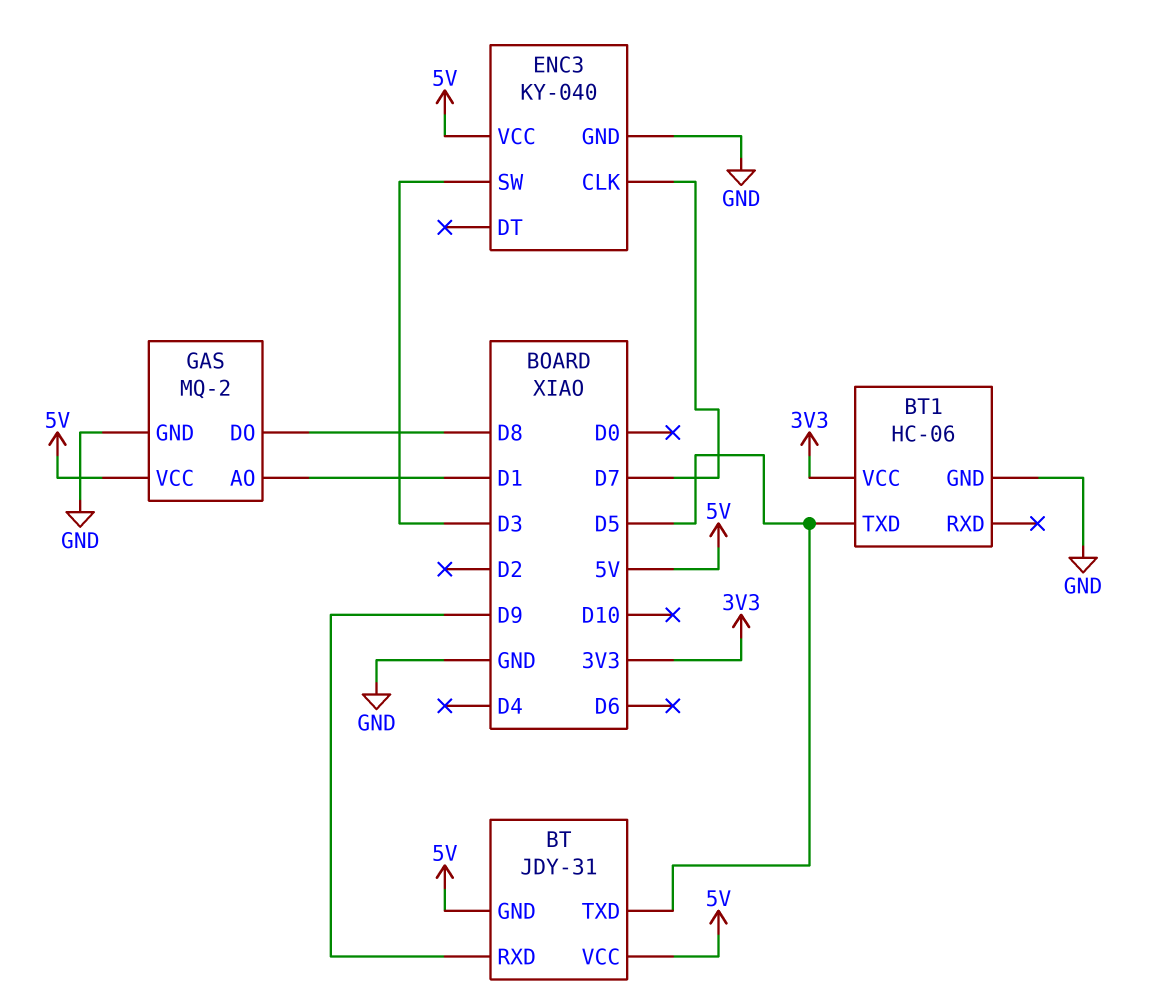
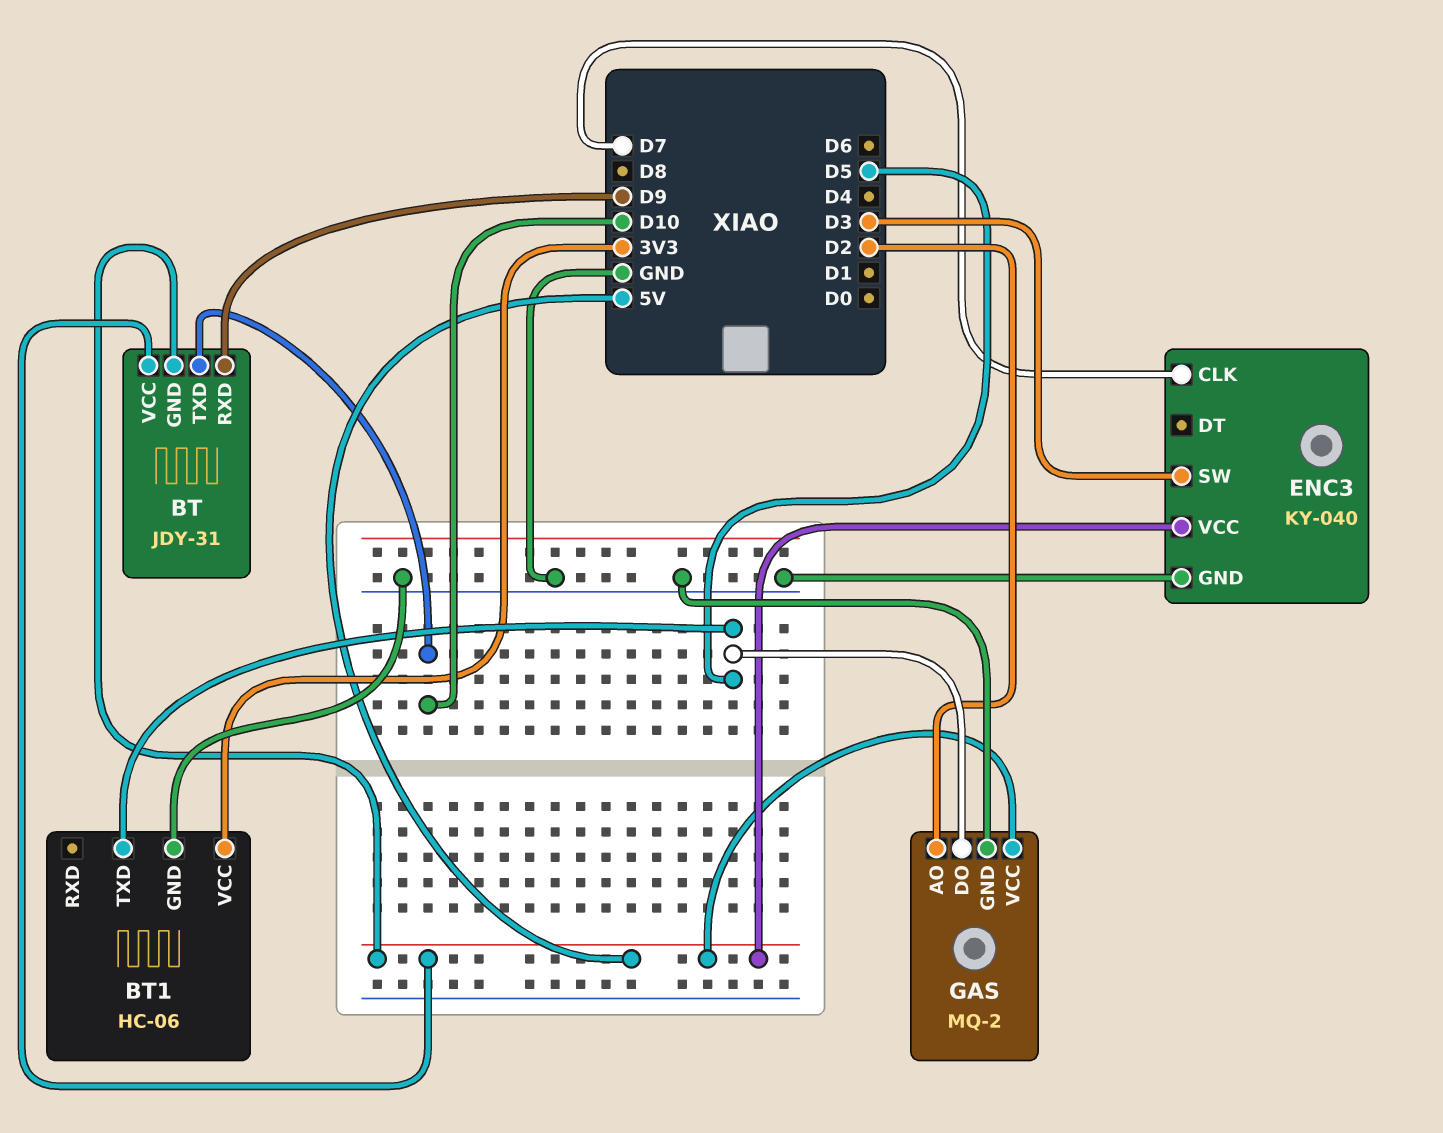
BT pin TXD: D5 -> D10
GAS pin AO: D1 -> D2
GAS pin DO: D8 -> D5

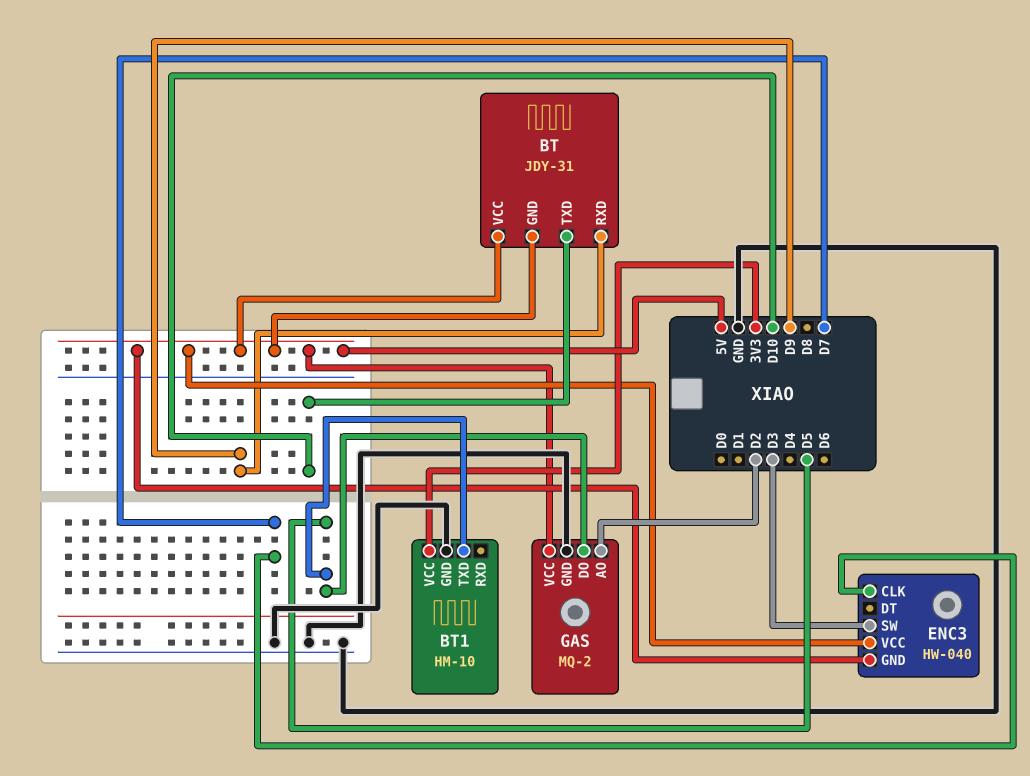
BT1: HC-06 -> HM-10
ENC3: KY-040 -> HW-040
ENC3 pin GND: GND -> 5V

